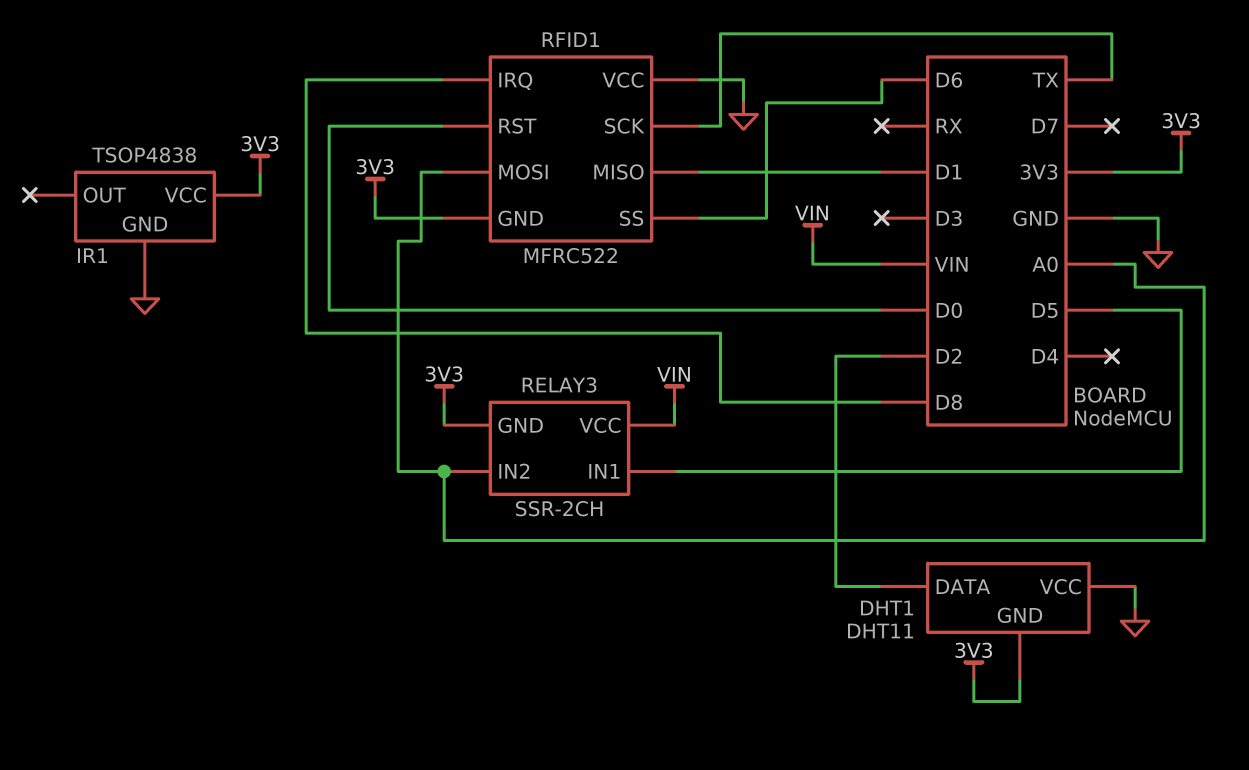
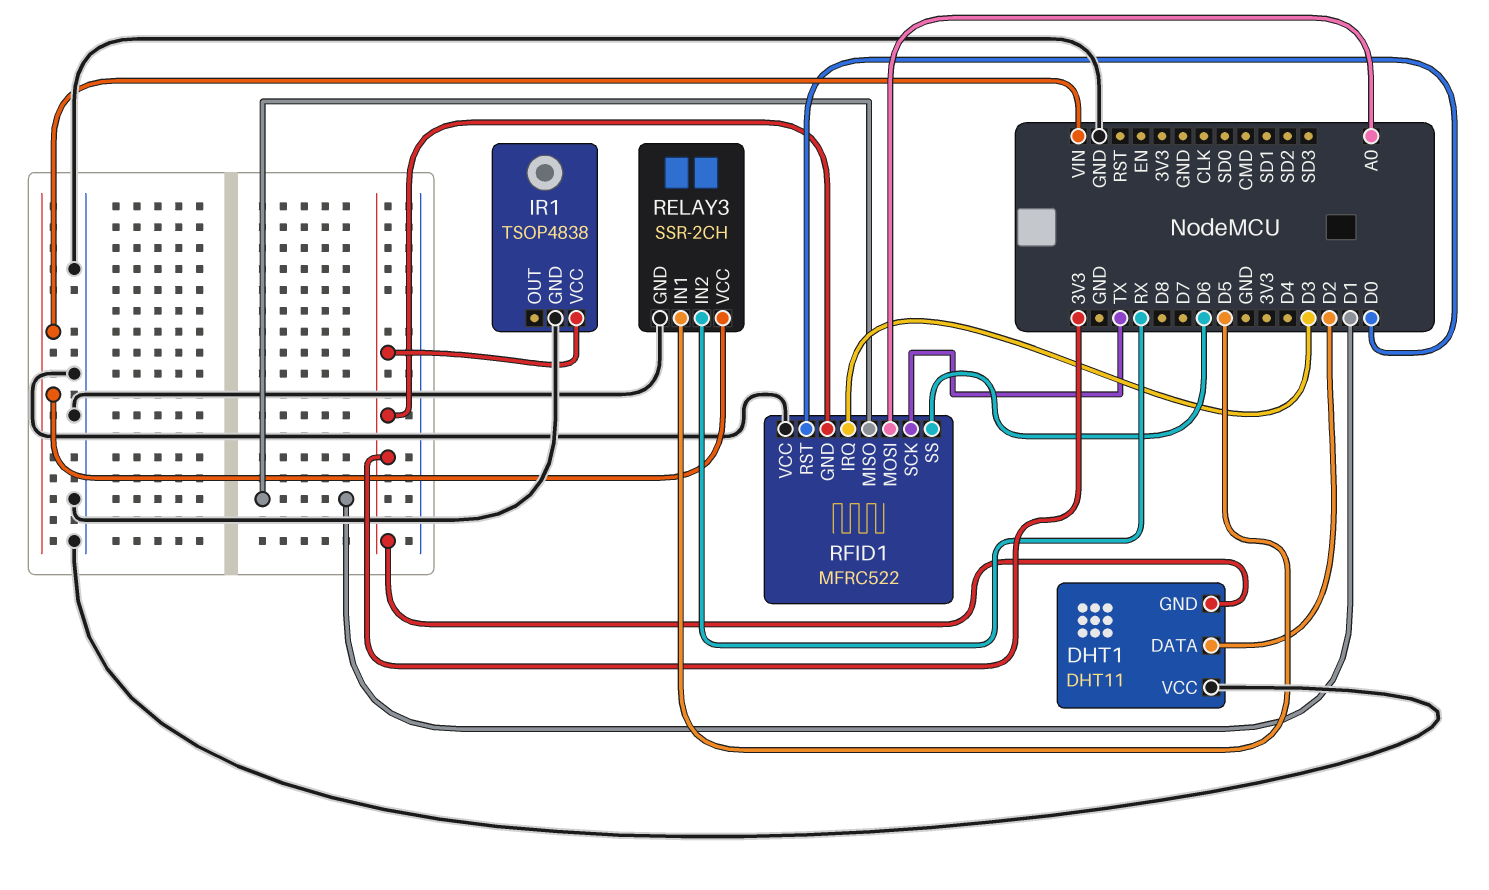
RELAY3 pin GND: 3V3 -> GND
RELAY3 pin IN2: A0 -> RX
RFID1 pin IRQ: D8 -> D3

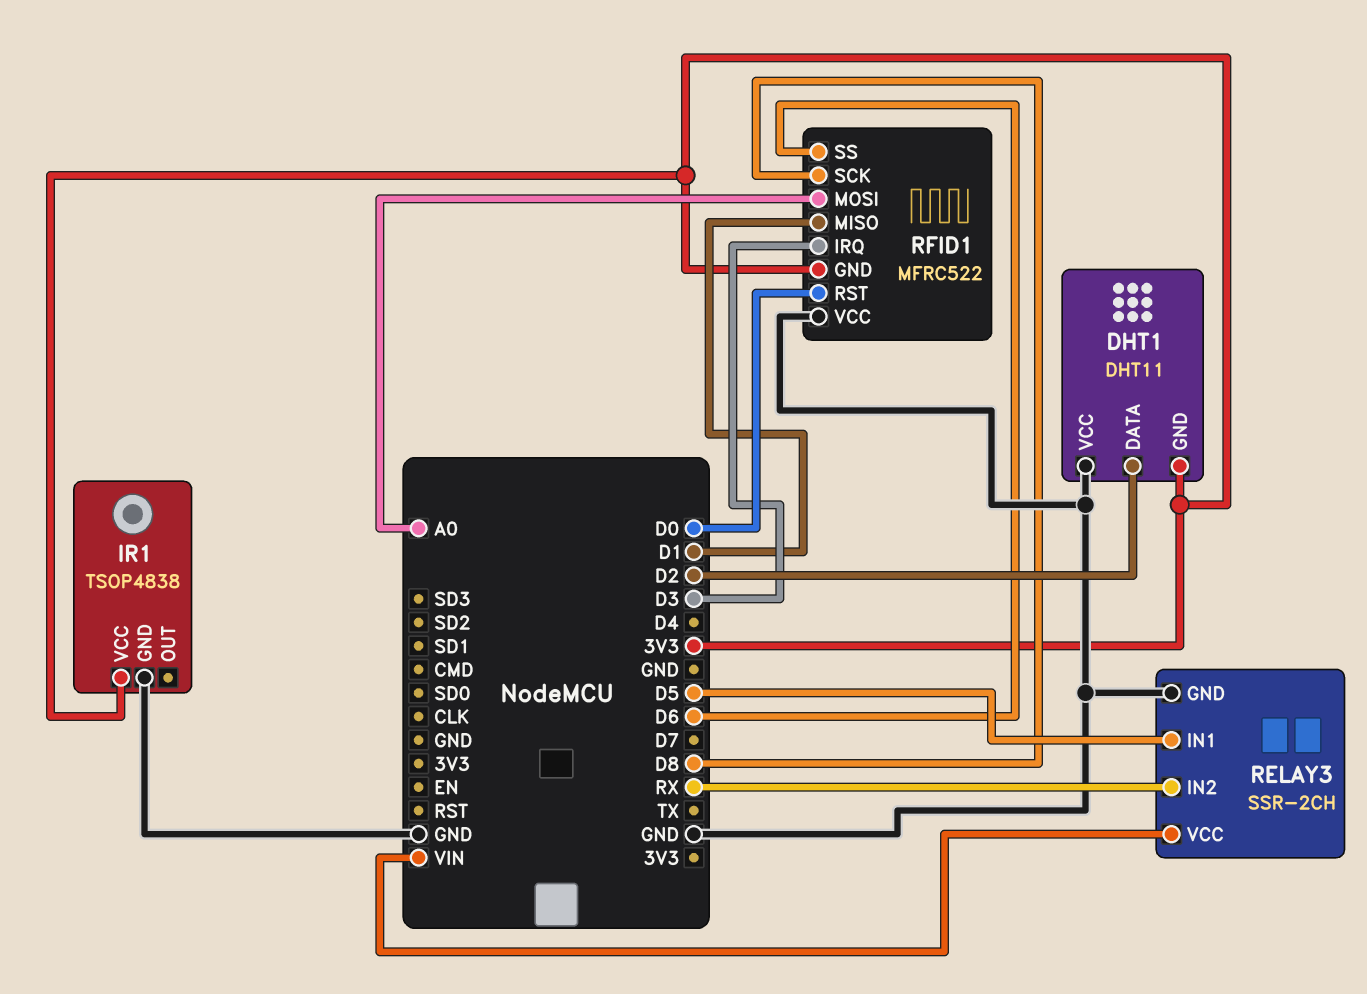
RFID1 pin SCK: TX -> D8

